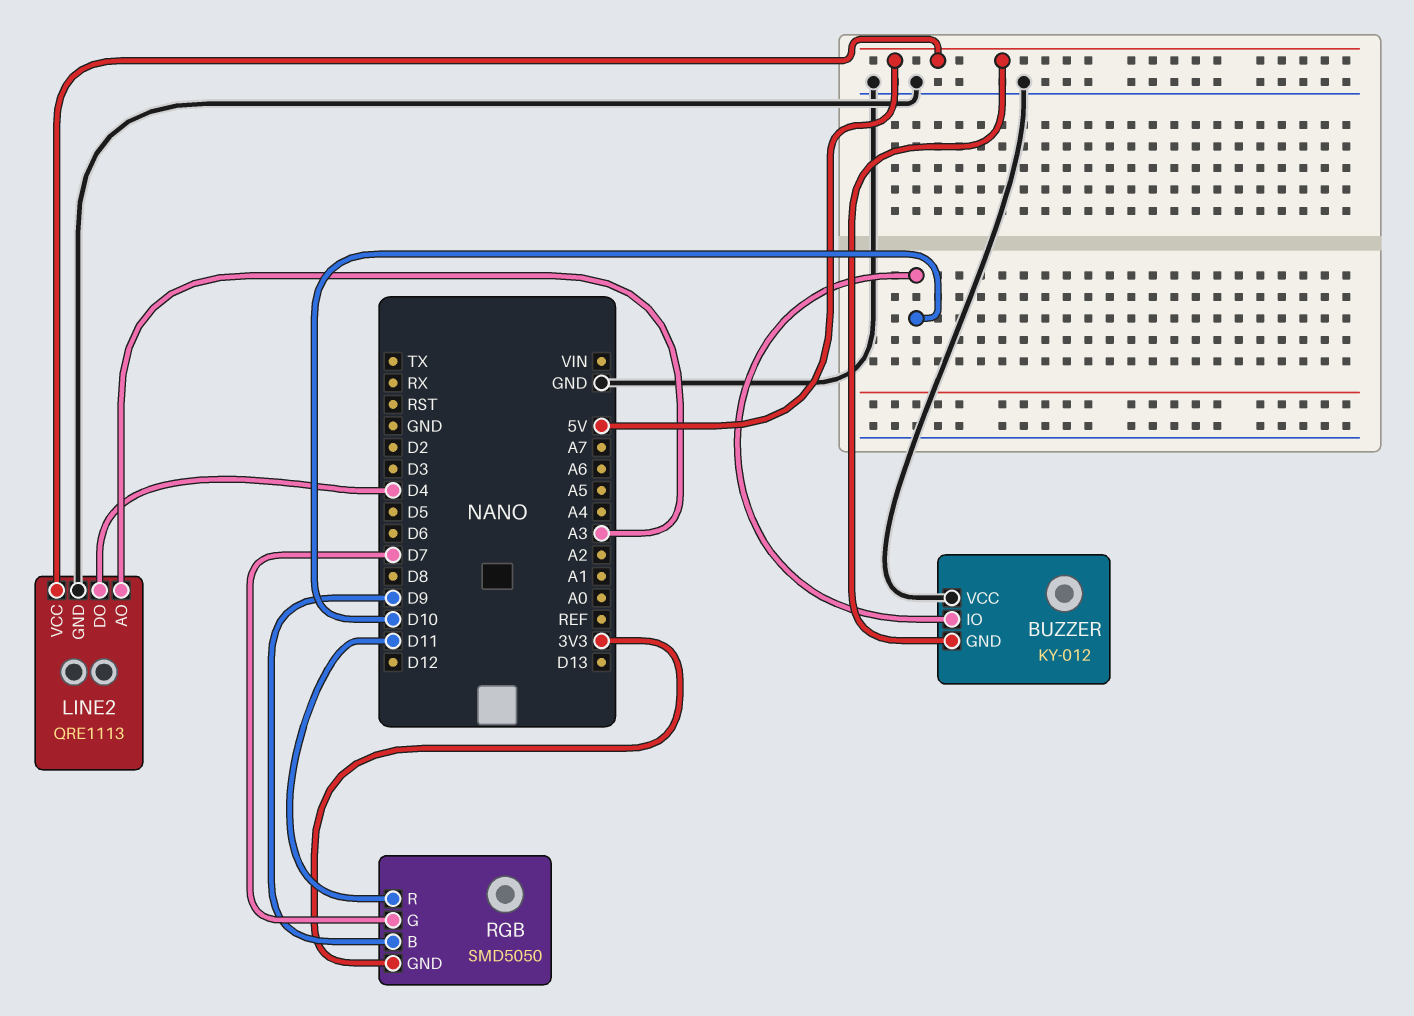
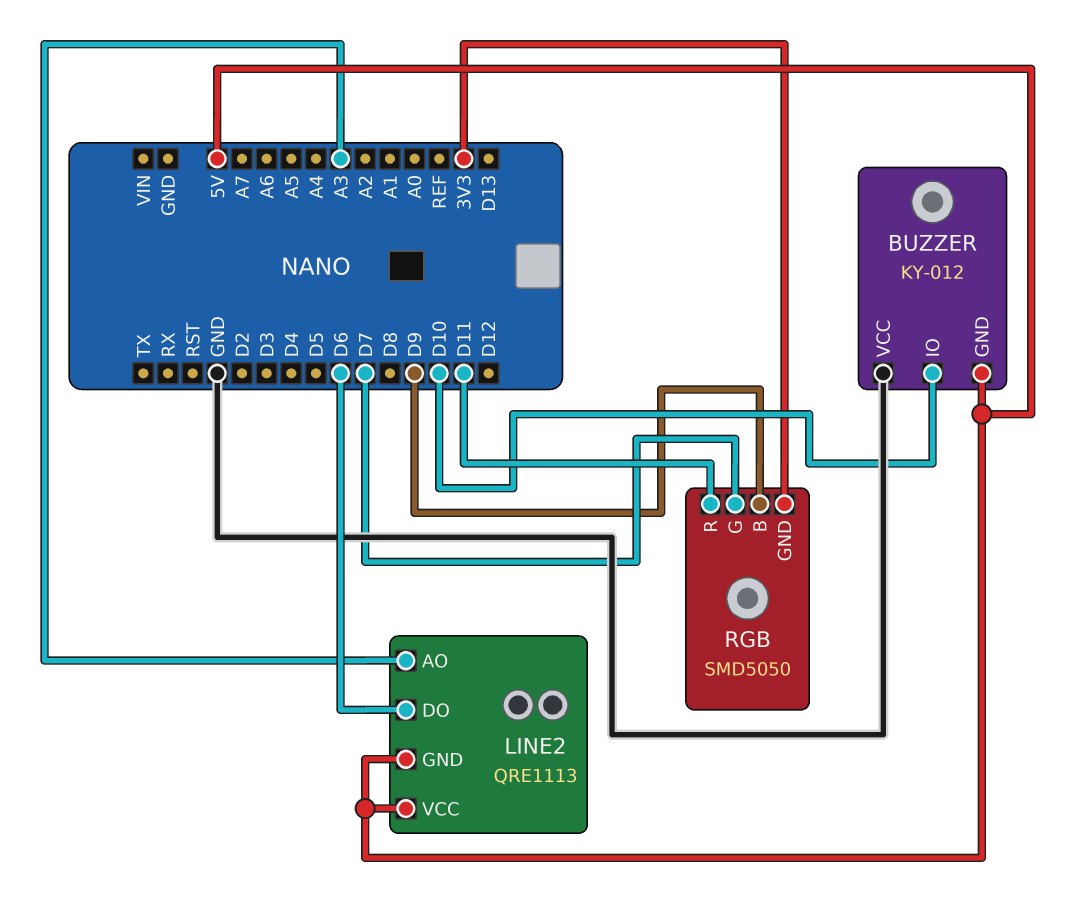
LINE2 pin DO: D4 -> D6
LINE2 pin GND: GND -> 5V

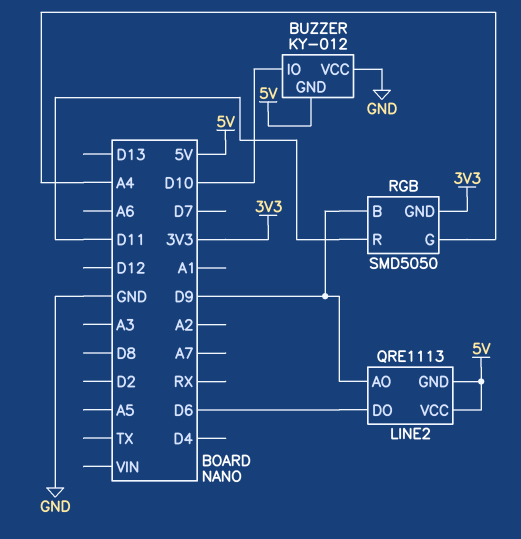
LINE2 pin AO: A3 -> D9
RGB pin G: D7 -> A4

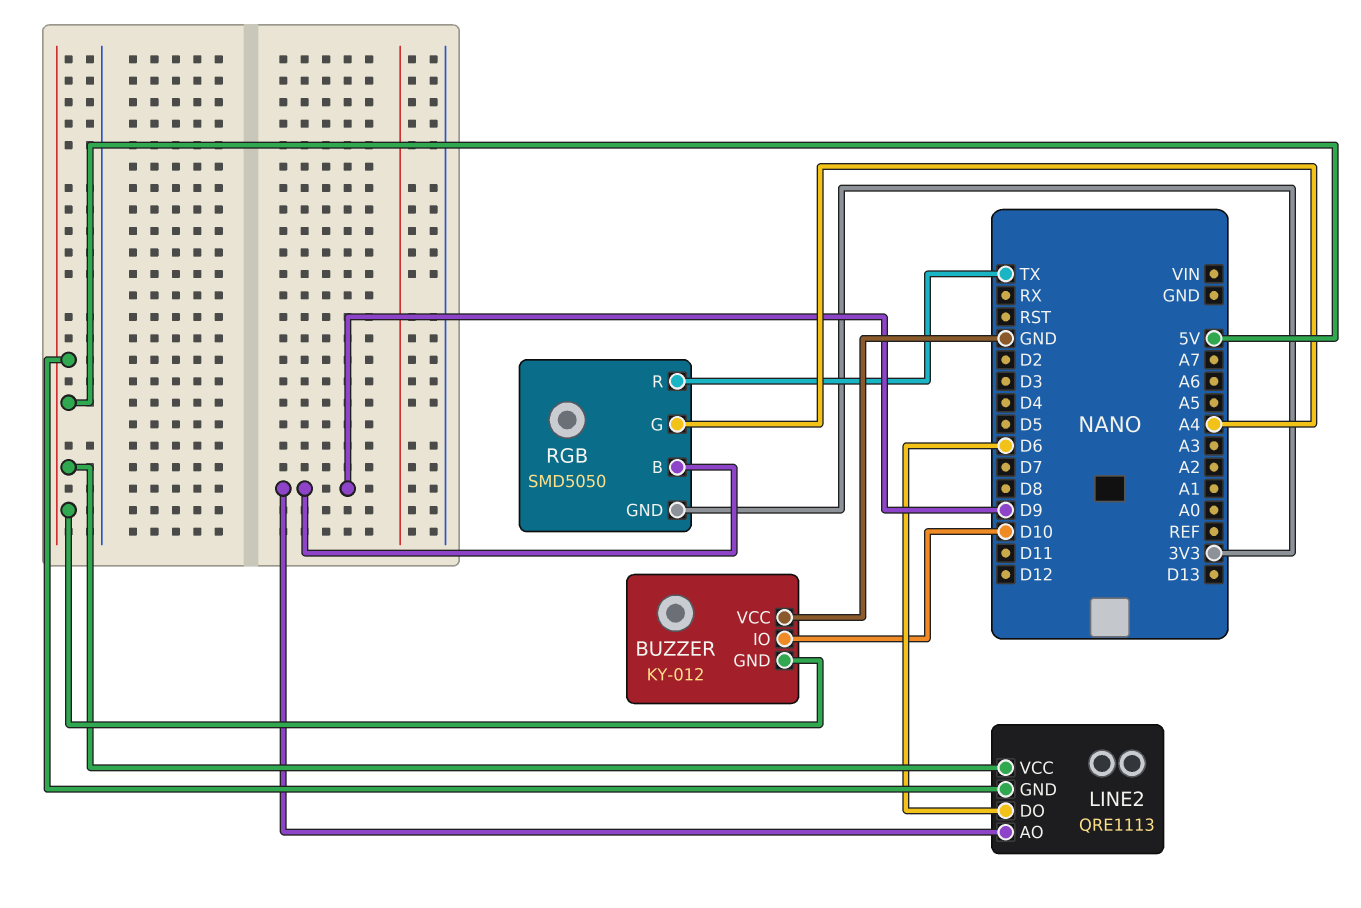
RGB pin R: D11 -> TX

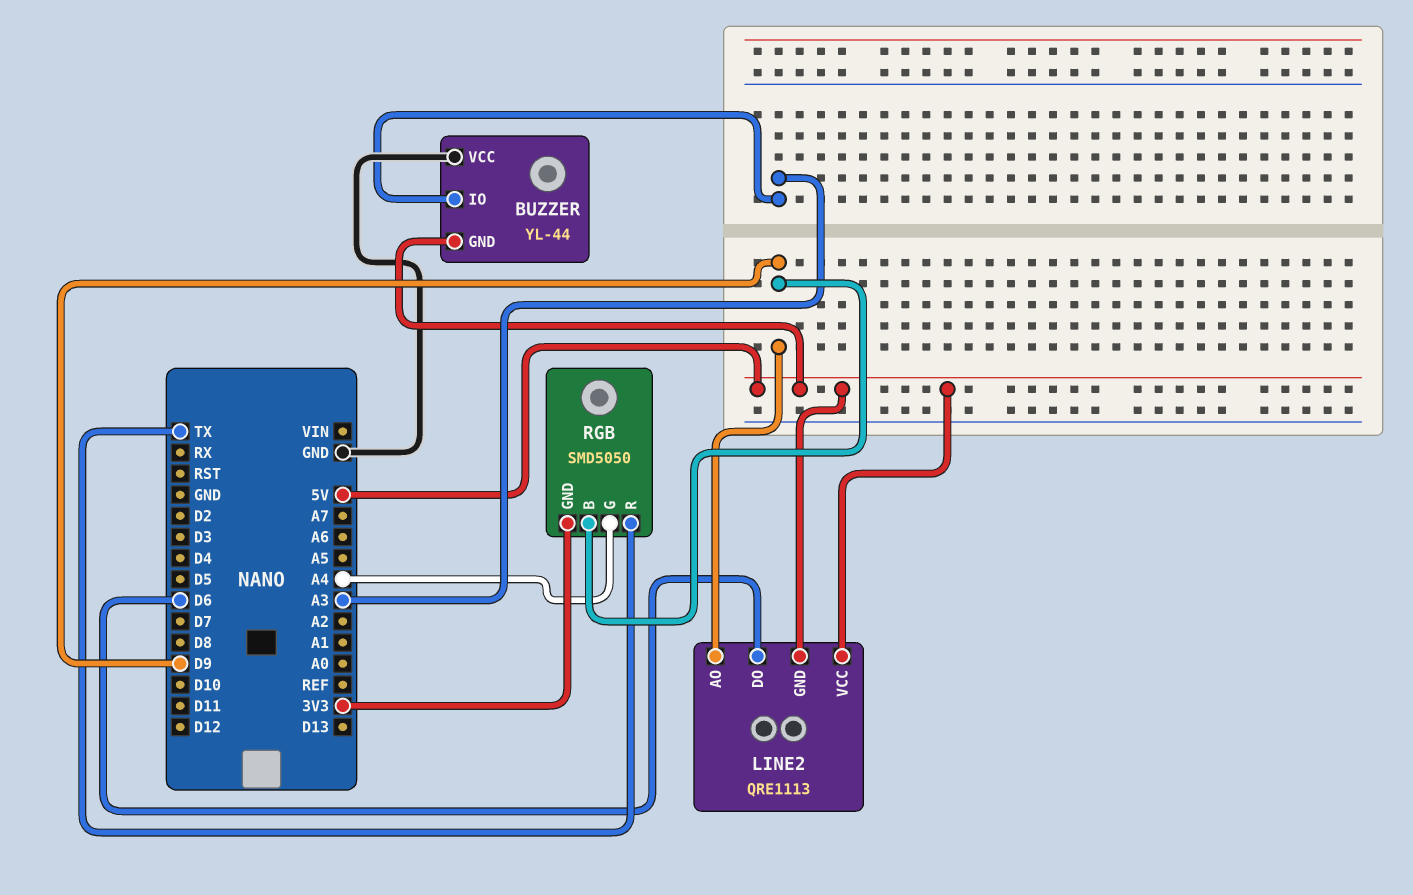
BUZZER: KY-012 -> YL-44
BUZZER pin IO: D10 -> A3

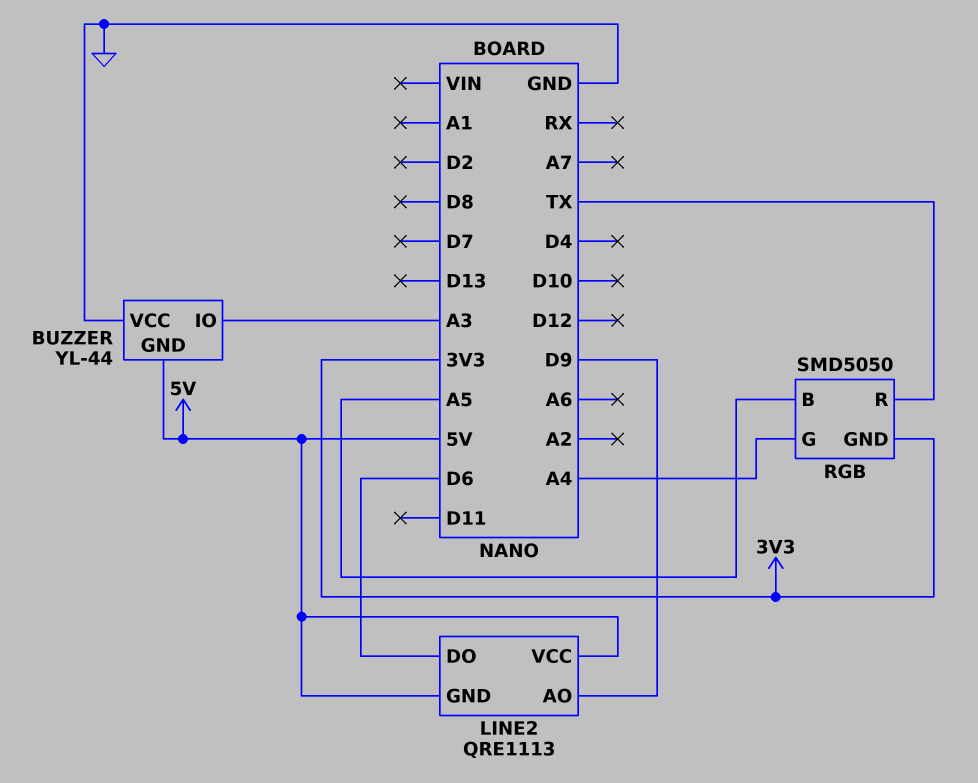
RGB pin B: D9 -> A5

